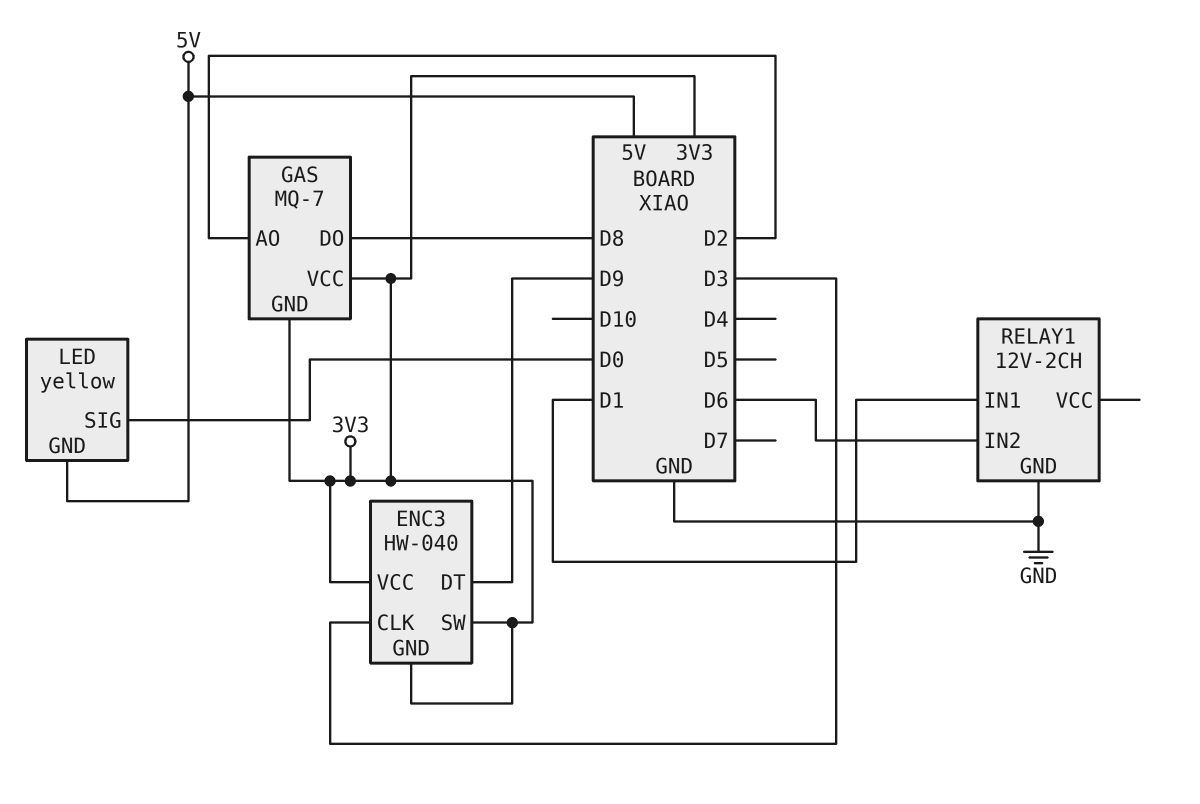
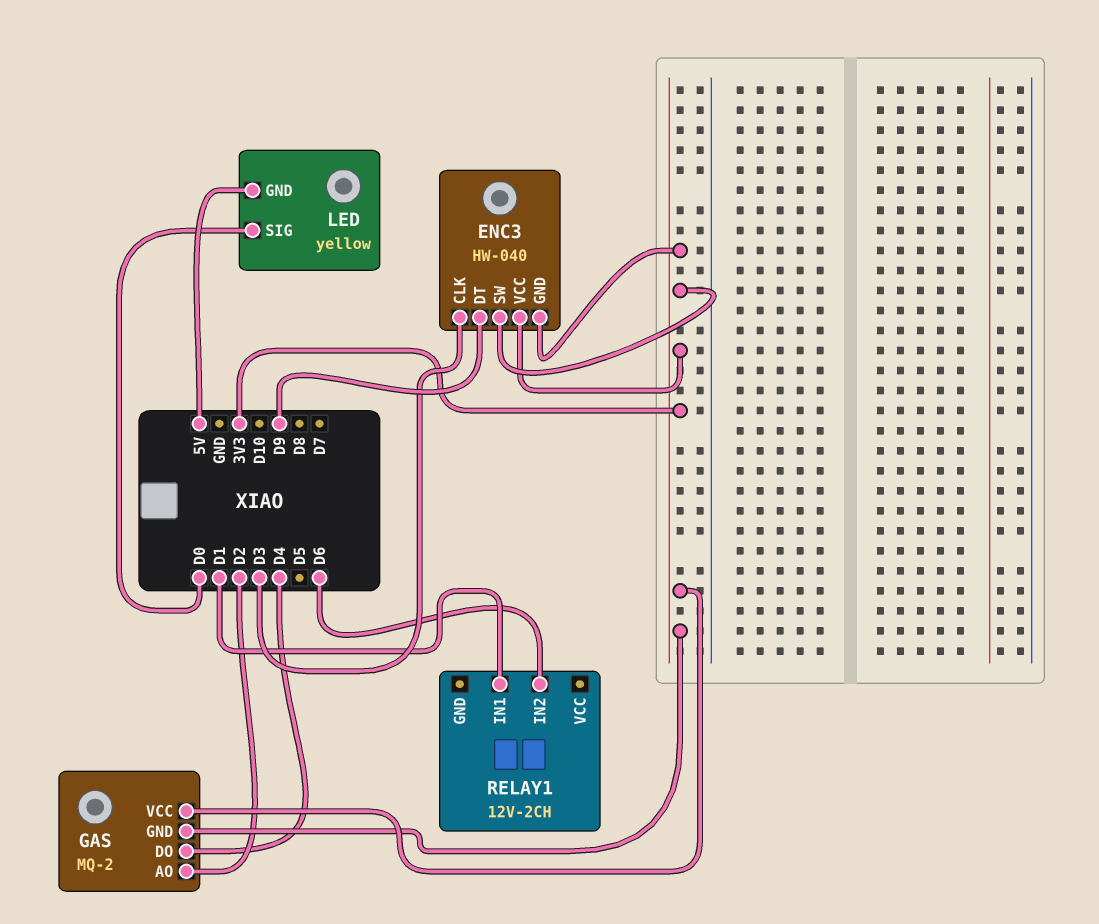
GAS: MQ-7 -> MQ-2
GAS pin DO: D8 -> D4
RELAY1 pin GND: GND -> none

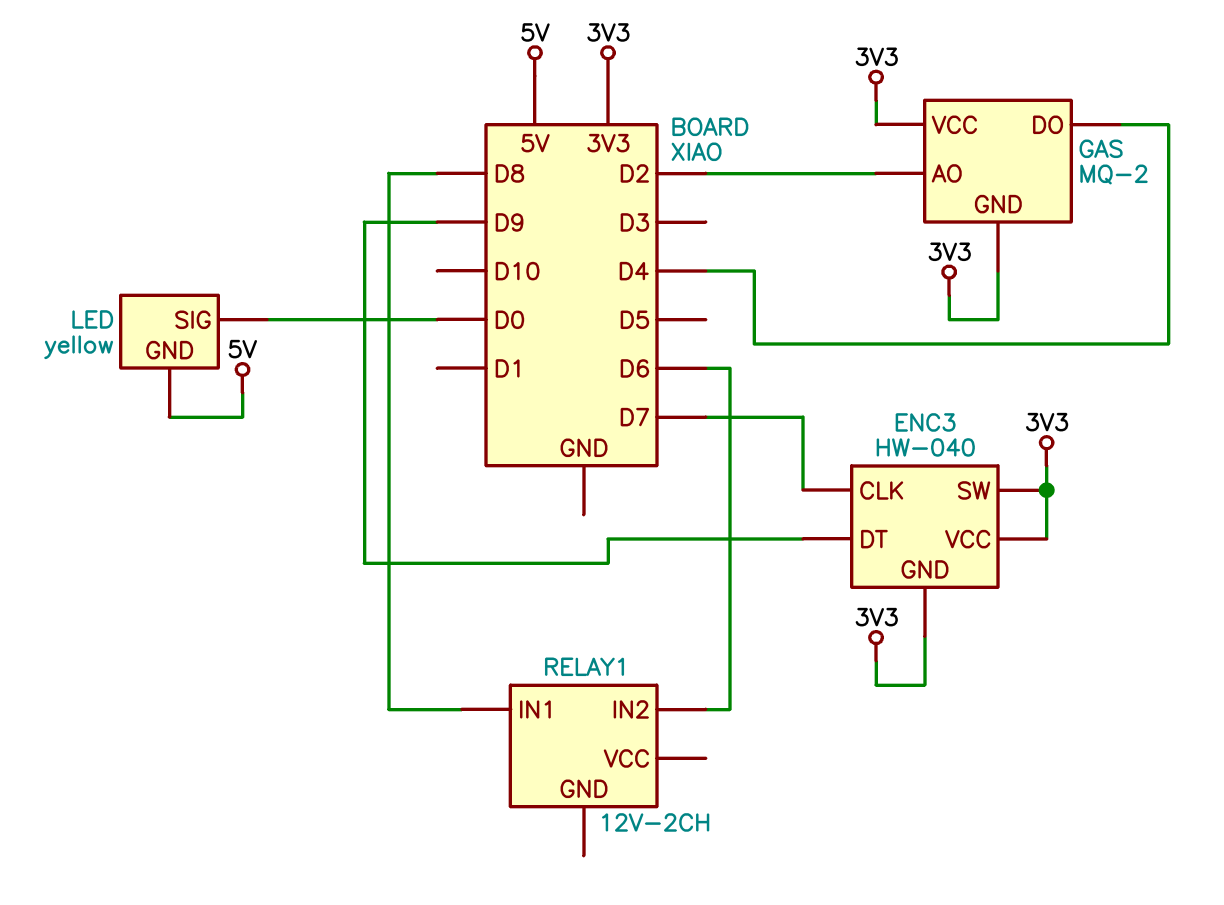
ENC3 pin CLK: D3 -> D7
RELAY1 pin IN1: D1 -> D8

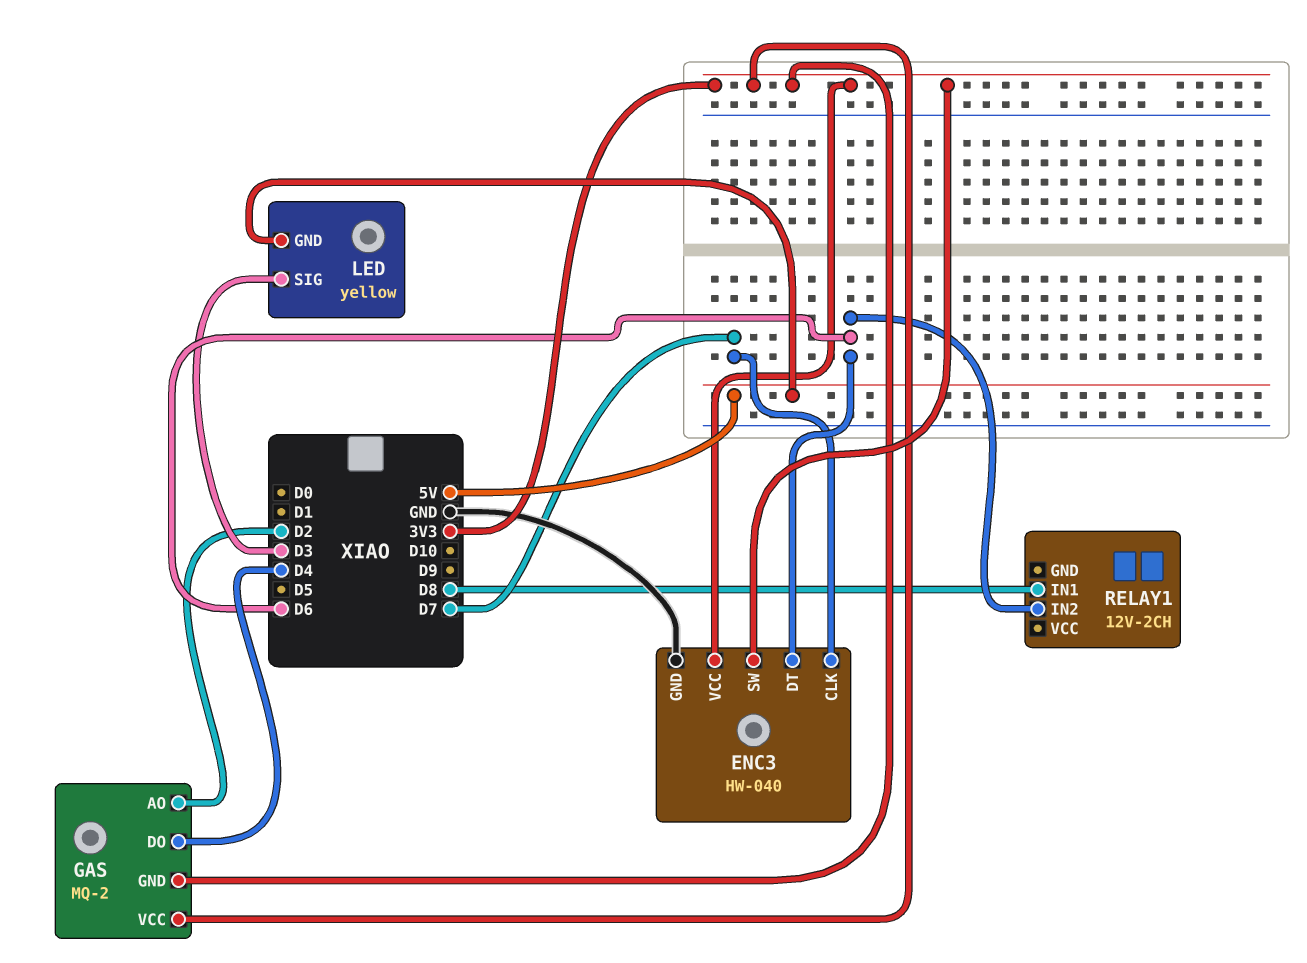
ENC3 pin DT: D9 -> D6
ENC3 pin GND: 3V3 -> GND
LED pin SIG: D0 -> D3

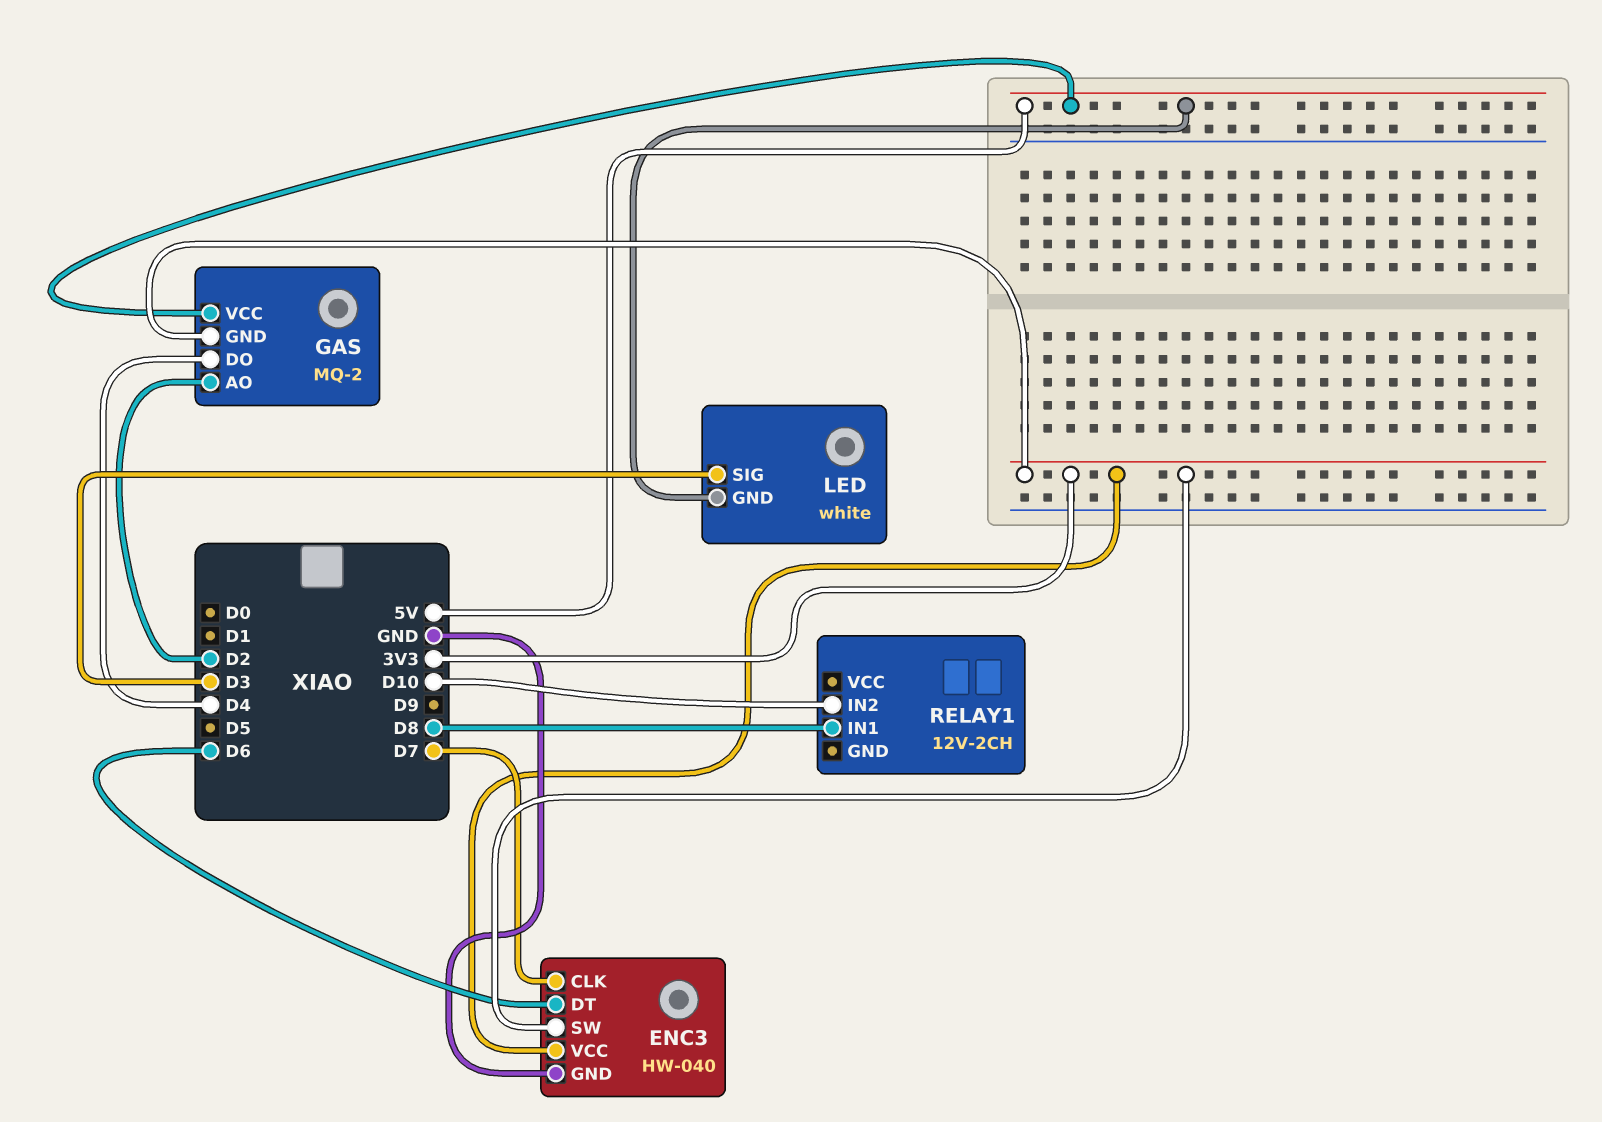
GAS pin VCC: 3V3 -> 5V
LED: yellow -> white
RELAY1 pin IN2: D6 -> D10

